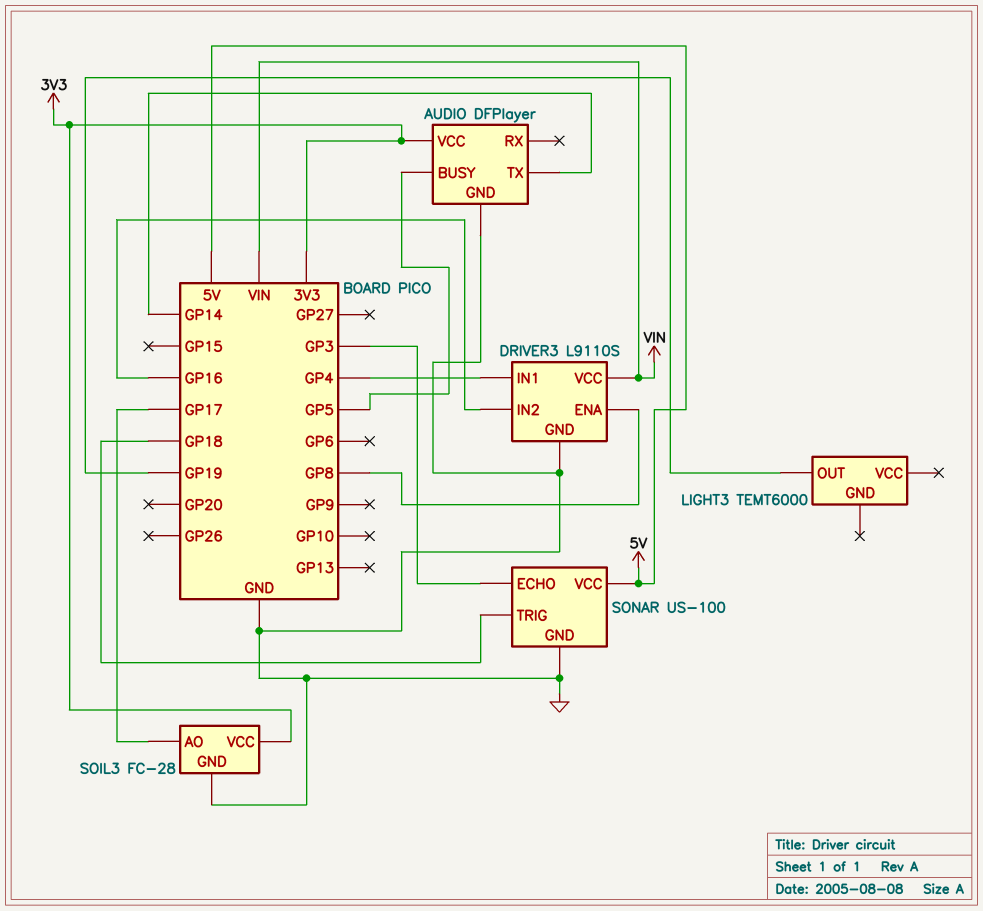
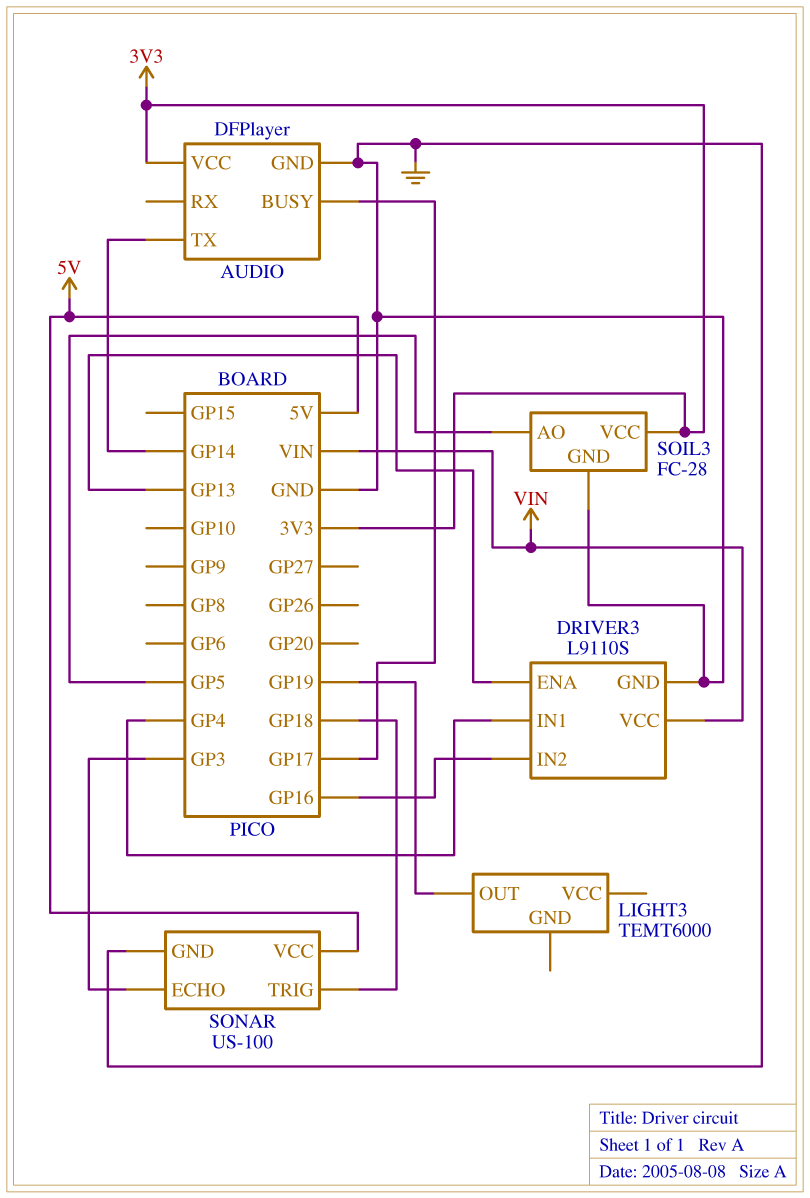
AUDIO pin BUSY: GP5 -> GP17
DRIVER3 pin ENA: GP8 -> GP13
SOIL3 pin AO: GP17 -> GP5

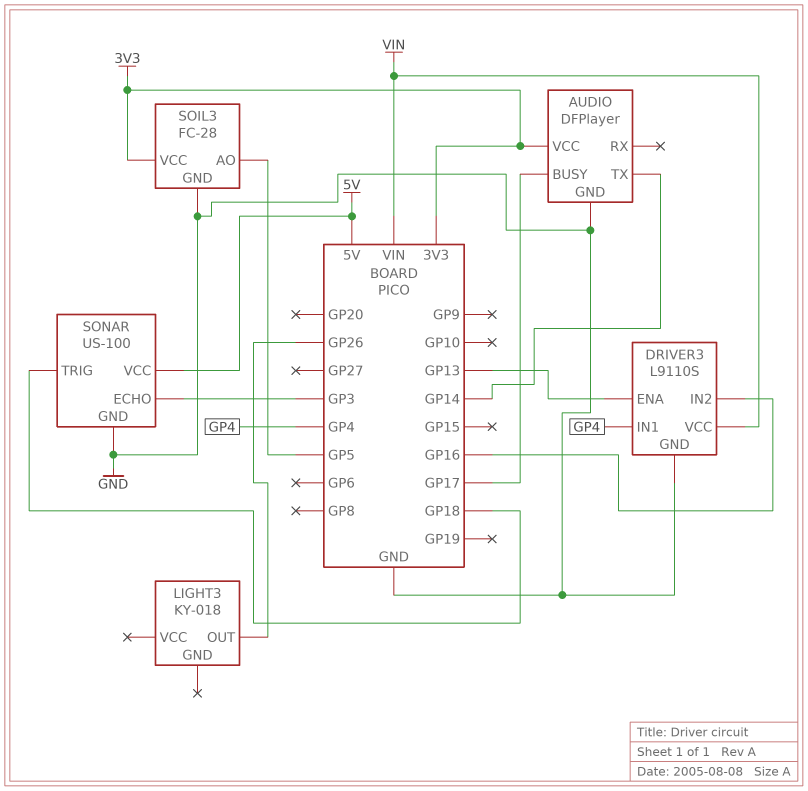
LIGHT3: TEMT6000 -> KY-018
LIGHT3 pin OUT: GP19 -> GP26

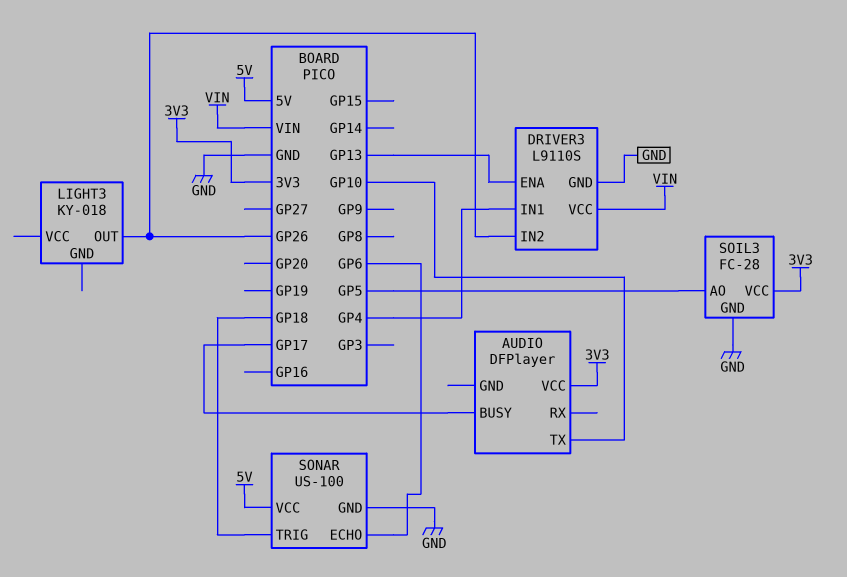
AUDIO pin GND: GND -> none
AUDIO pin TX: GP14 -> GP10
DRIVER3 pin IN2: GP16 -> GP26
SONAR pin ECHO: GP3 -> GP6

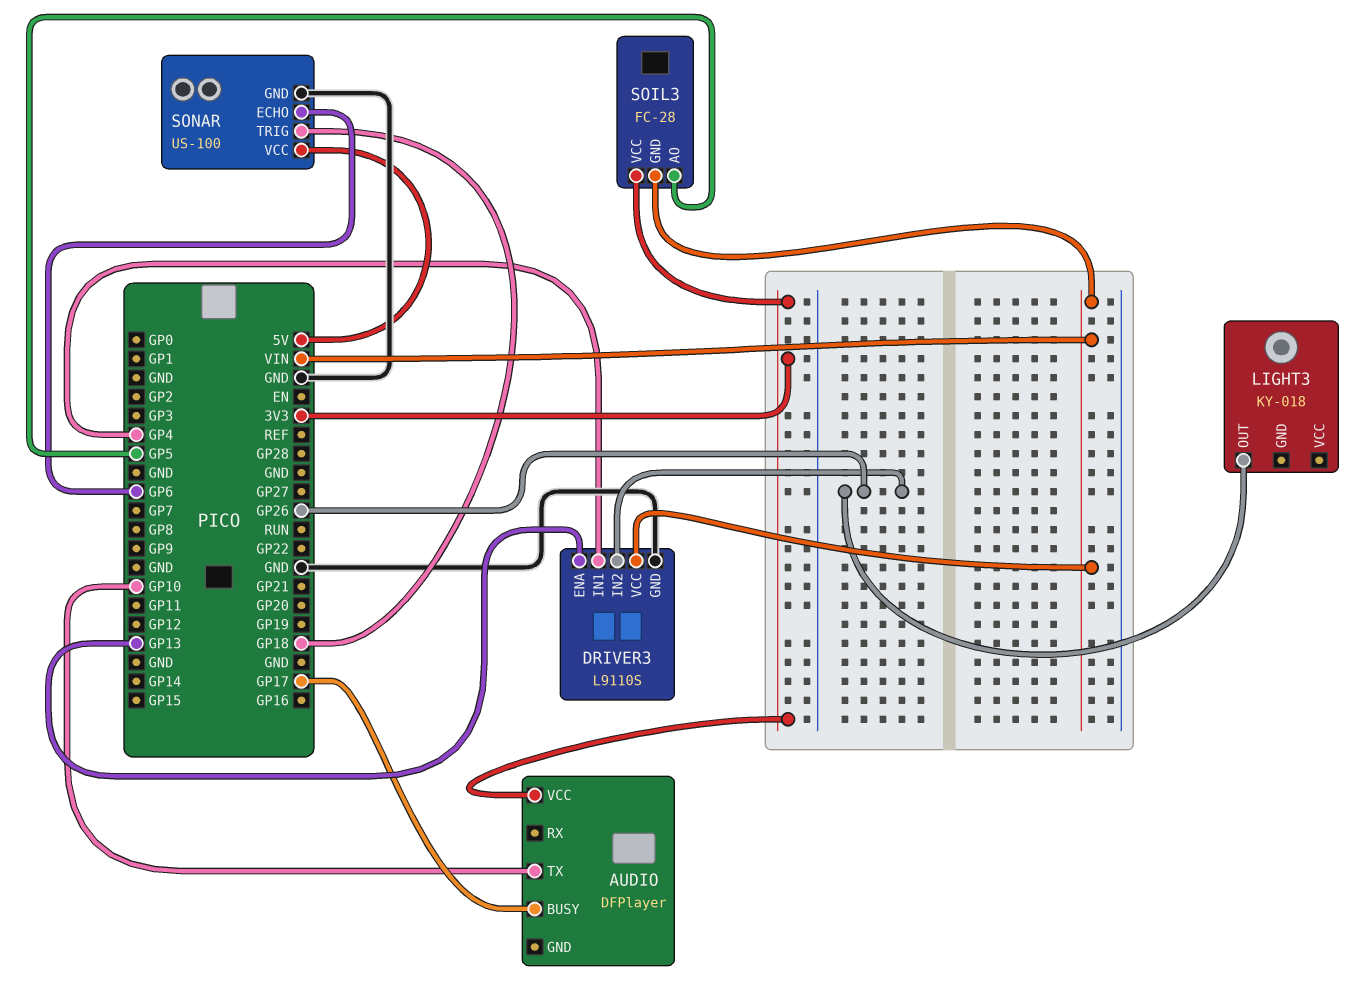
SOIL3 pin GND: GND -> VIN

